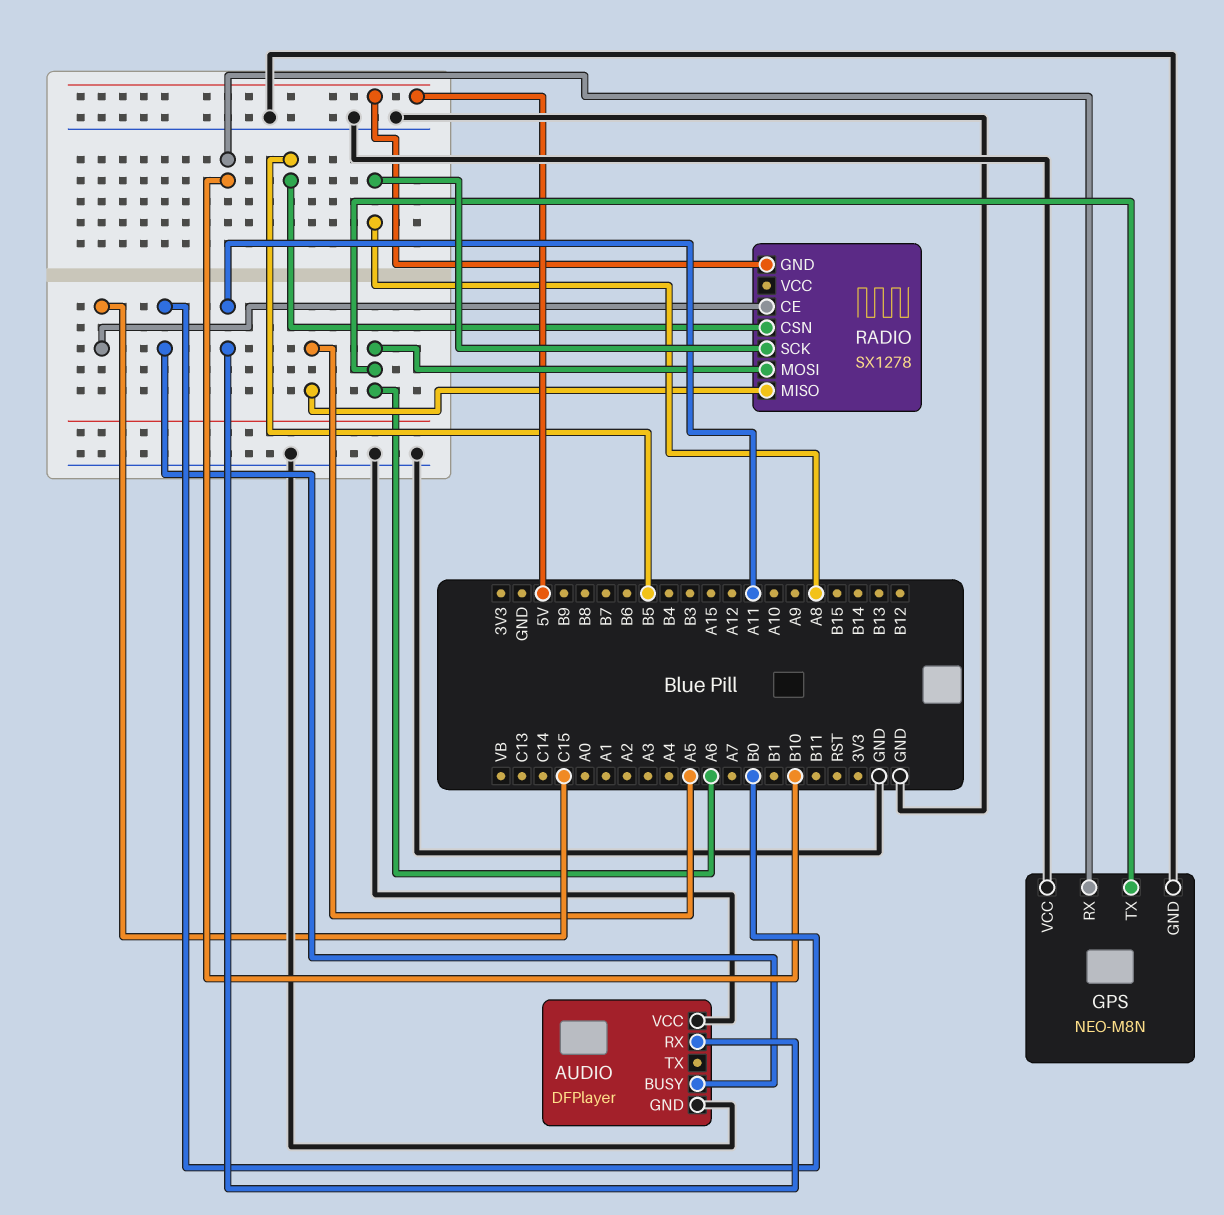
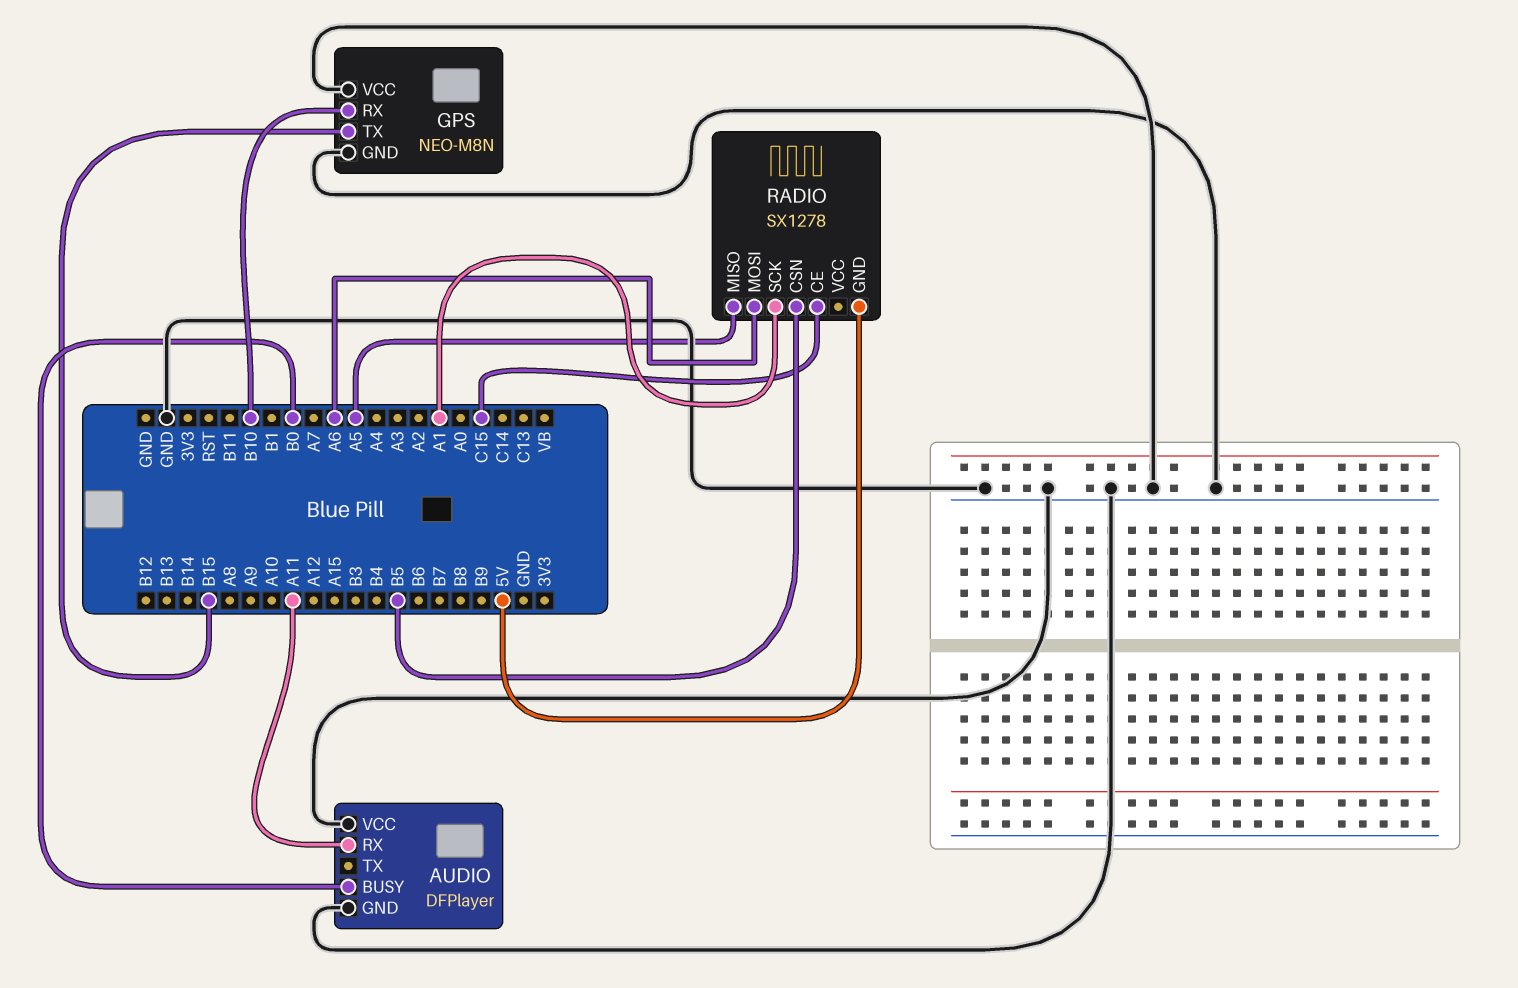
GPS pin TX: A6 -> B15
RADIO pin SCK: A8 -> A1

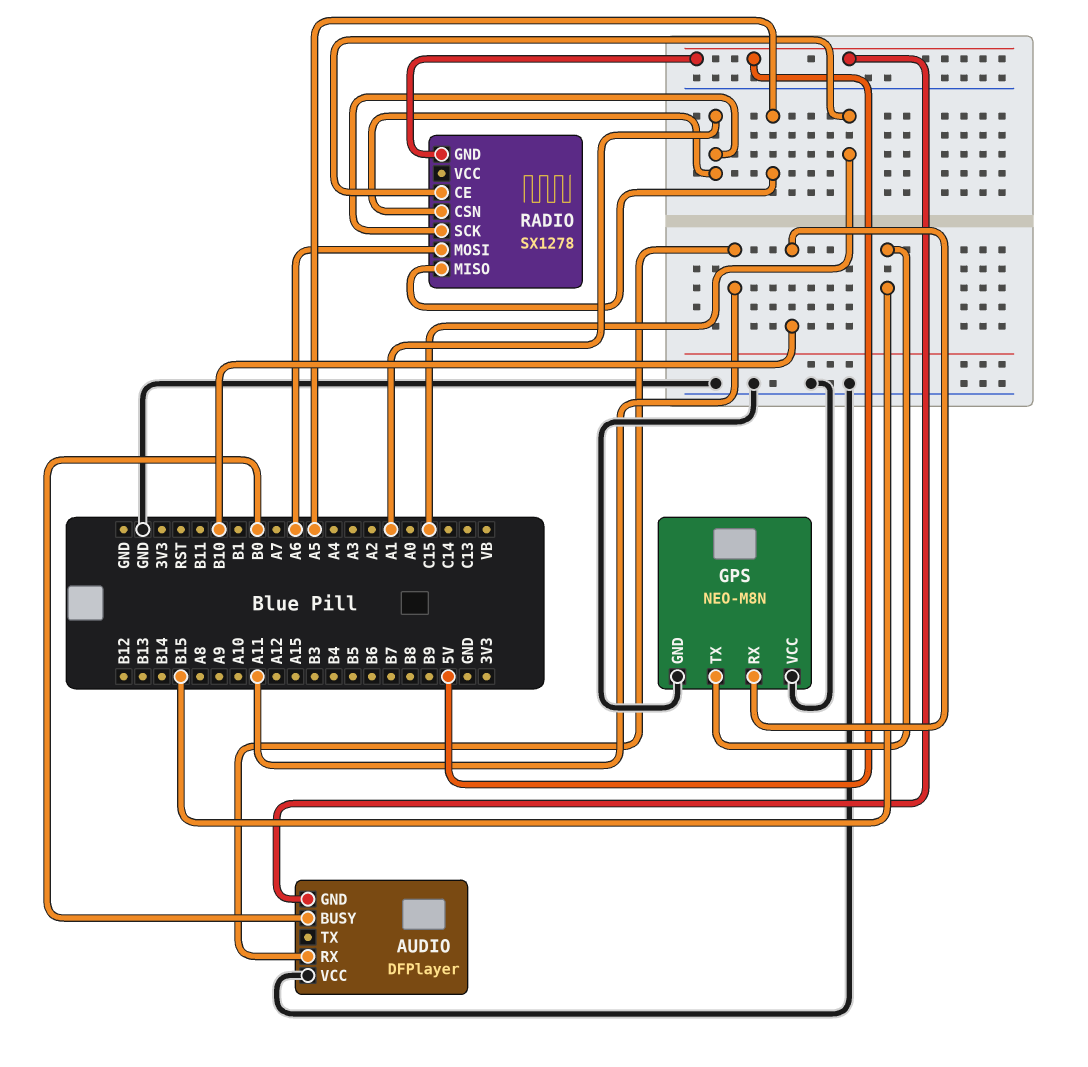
AUDIO pin GND: GND -> 5V
RADIO pin CSN: B5 -> A1

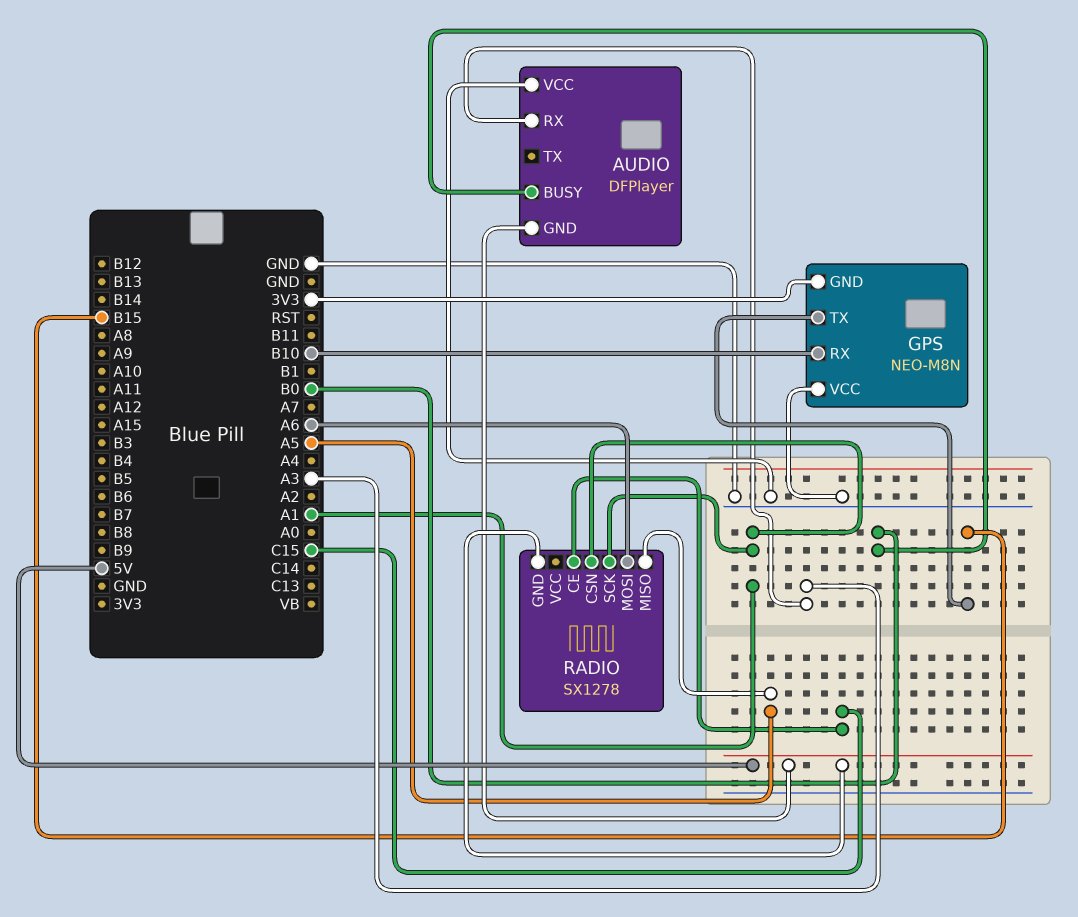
AUDIO pin RX: A11 -> A3
GPS pin GND: GND -> 3V3

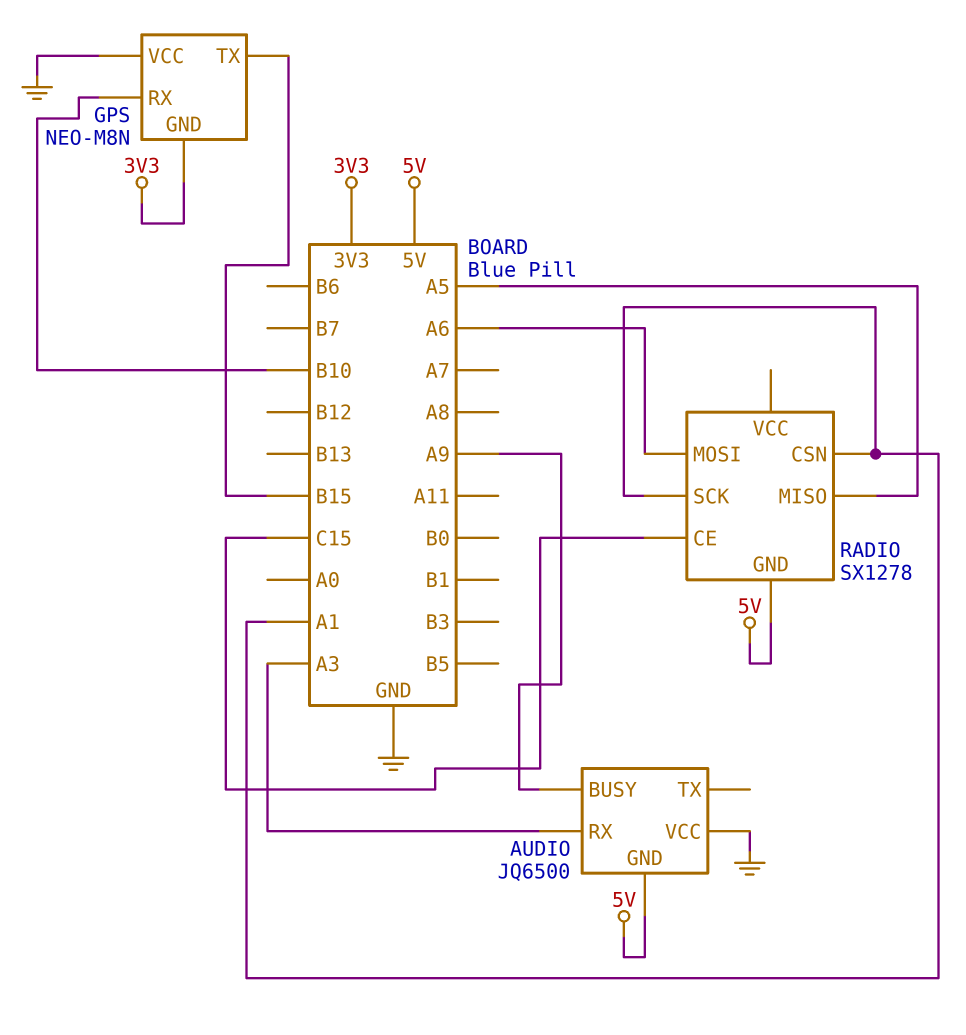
AUDIO: DFPlayer -> JQ6500
AUDIO pin BUSY: B0 -> A9

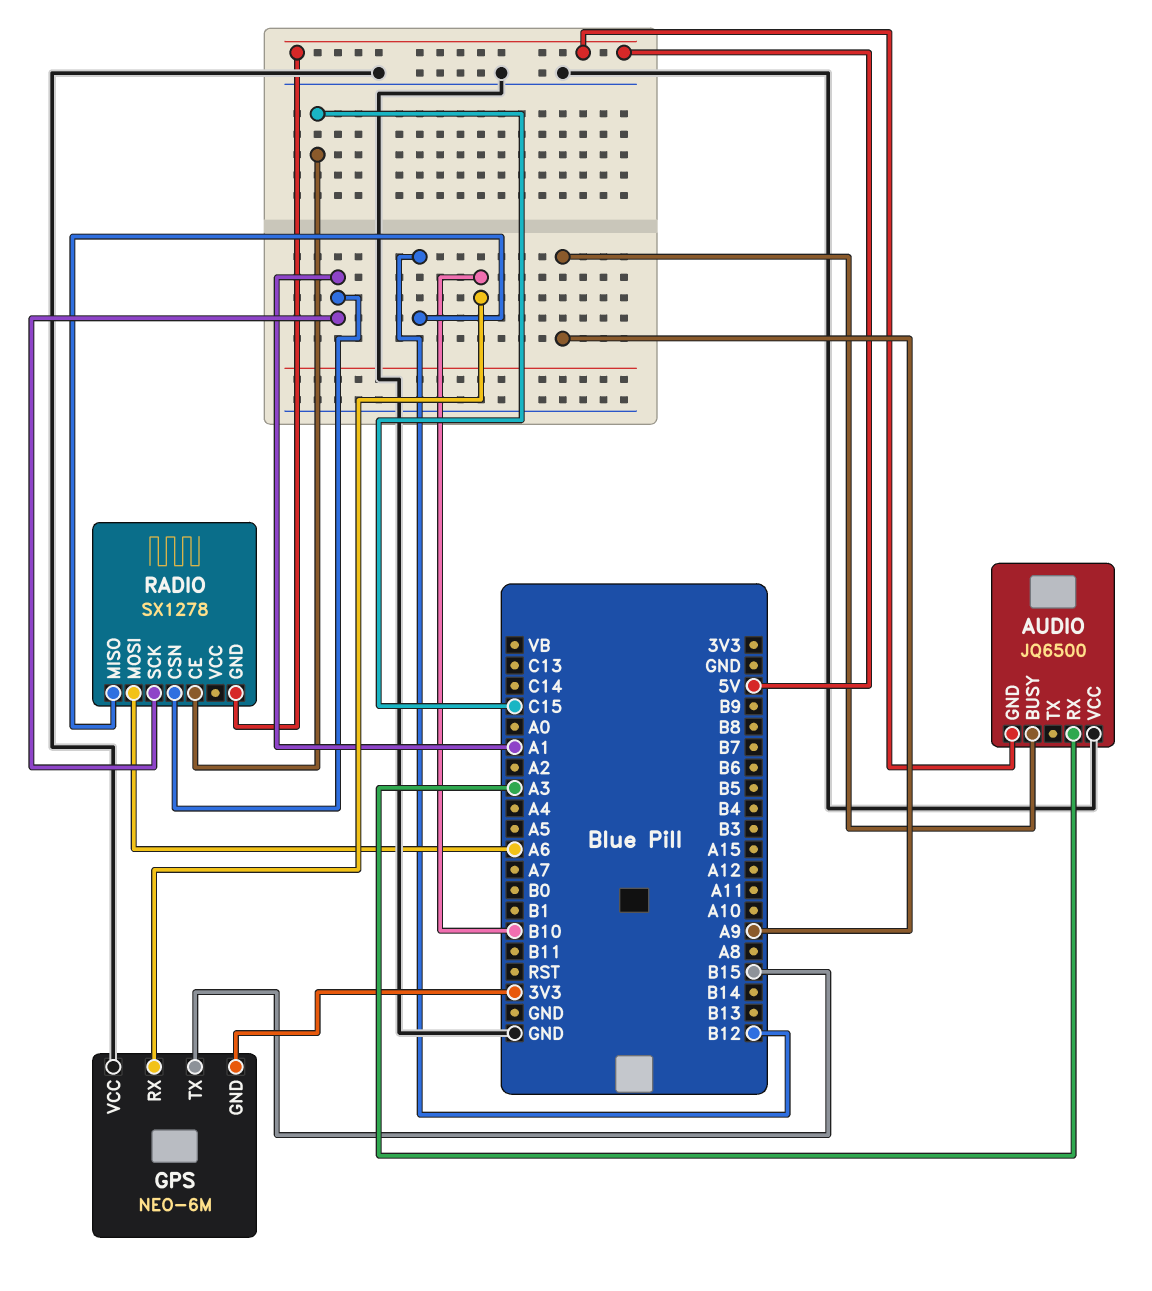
GPS: NEO-M8N -> NEO-6M
RADIO pin MISO: A5 -> B12

